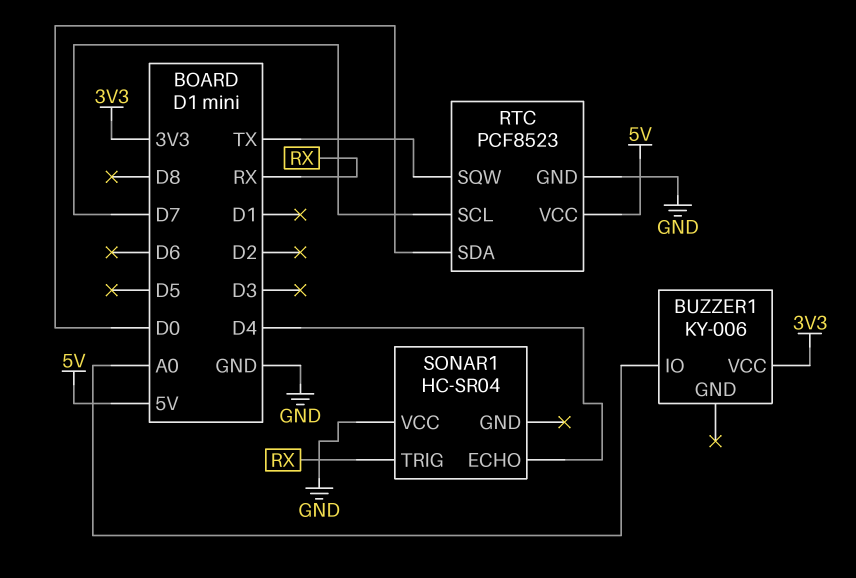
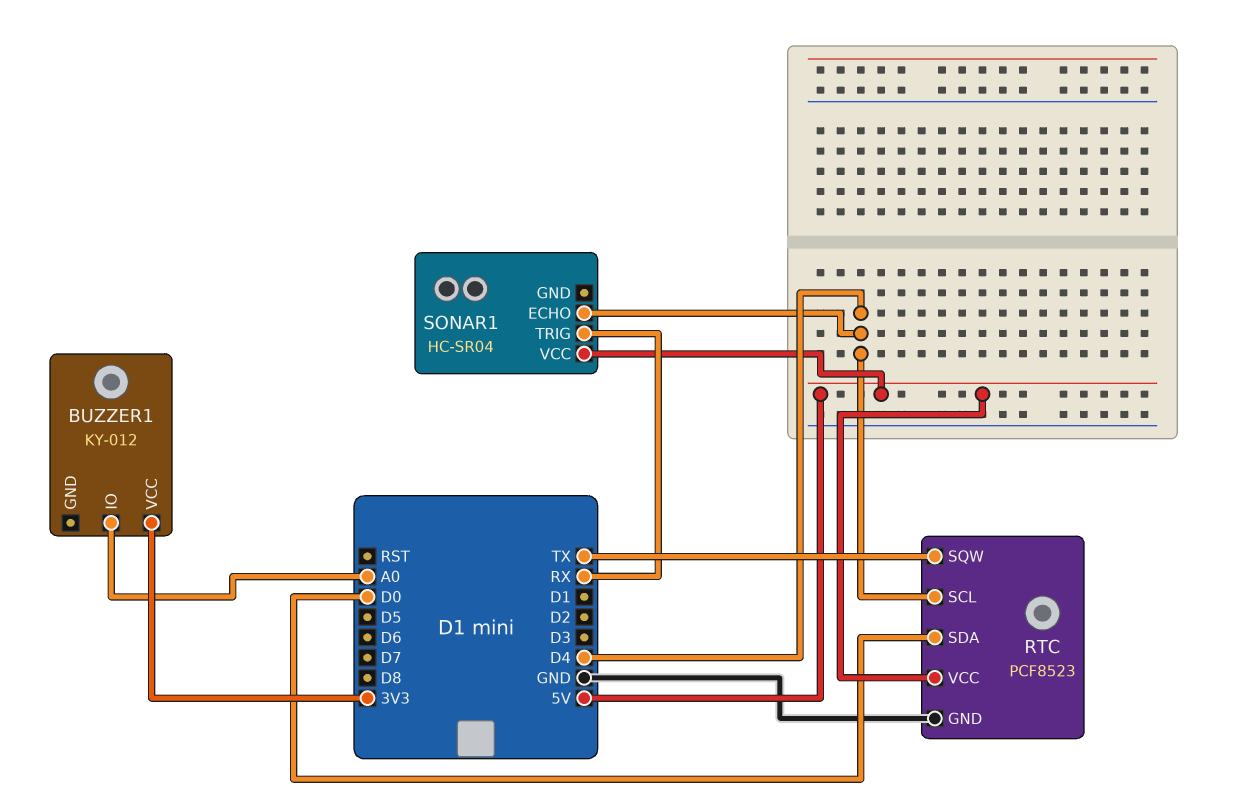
BUZZER1: KY-006 -> KY-012
RTC pin SCL: D7 -> D4
SONAR1 pin VCC: GND -> 5V

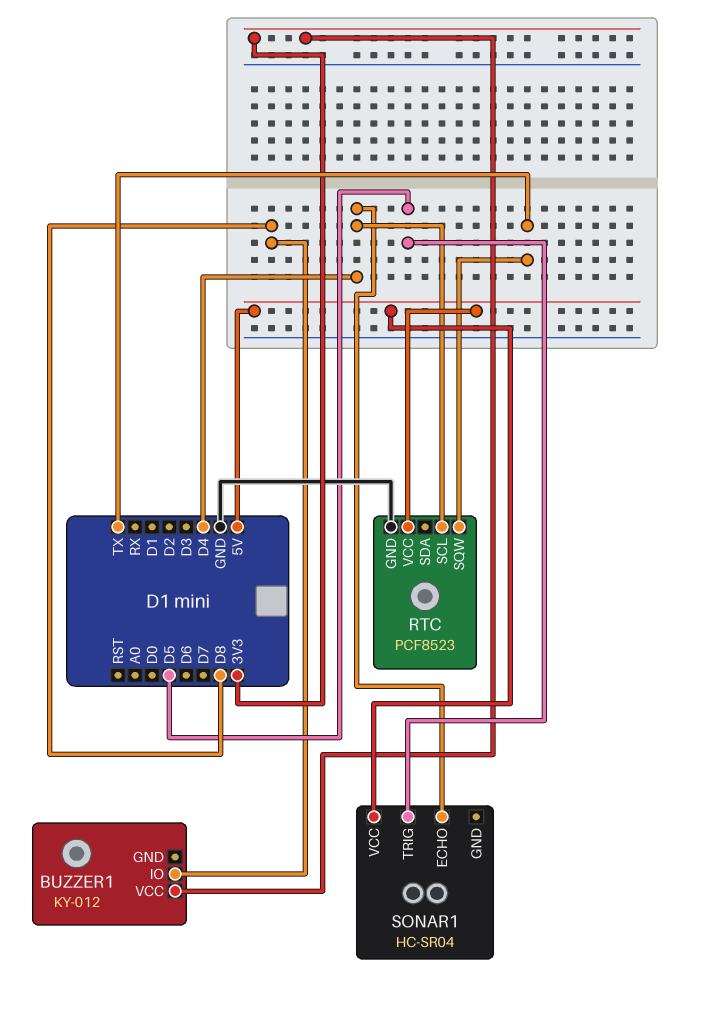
BUZZER1 pin IO: A0 -> D8
RTC pin SDA: D0 -> none
SONAR1 pin TRIG: RX -> D5

